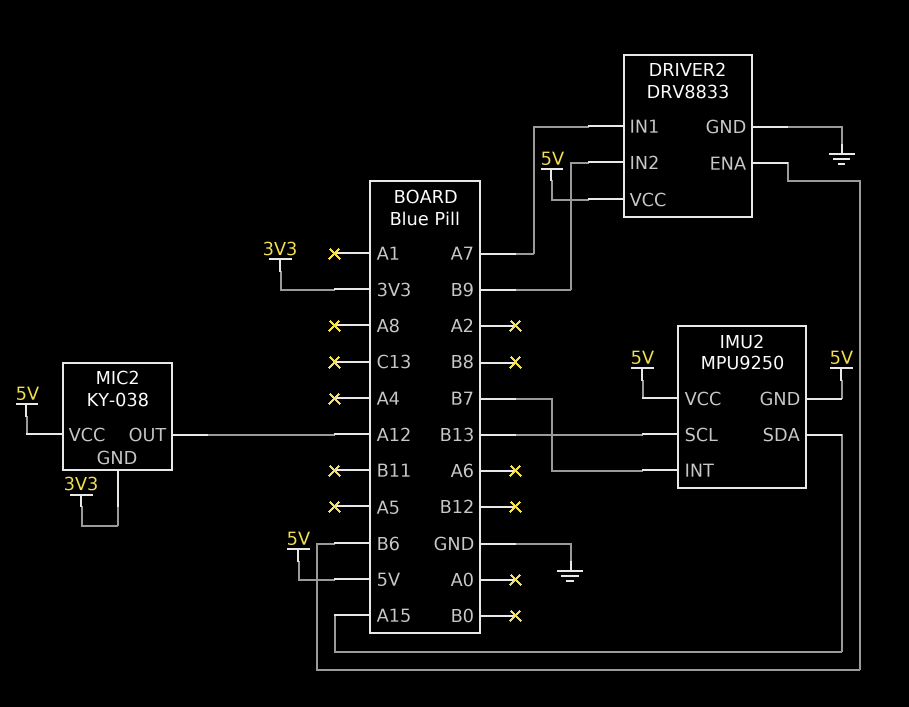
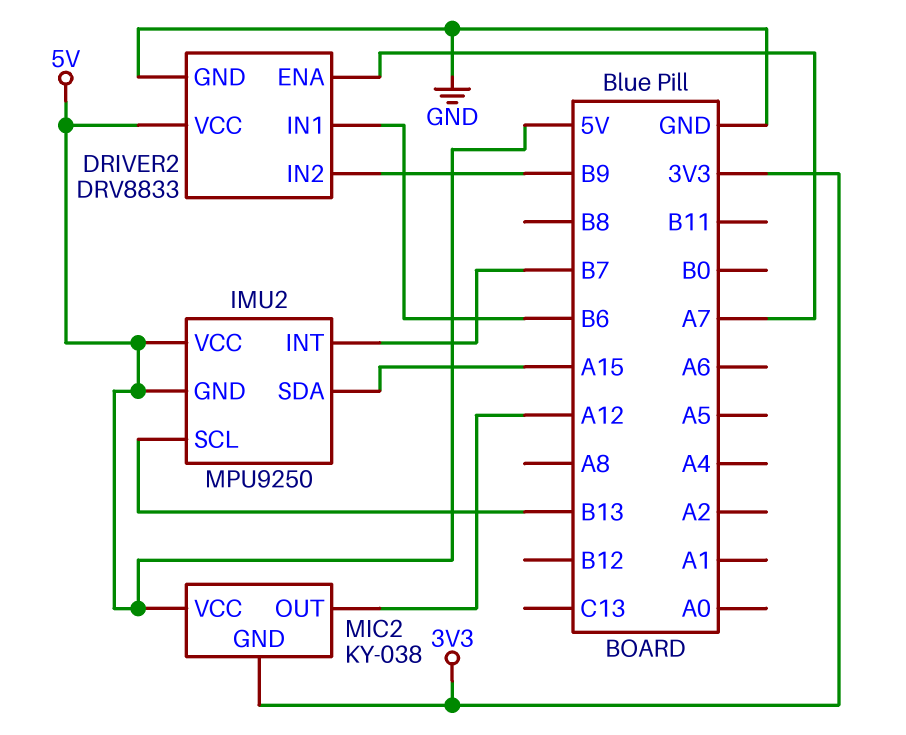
DRIVER2 pin ENA: B6 -> A7
DRIVER2 pin IN1: A7 -> B6

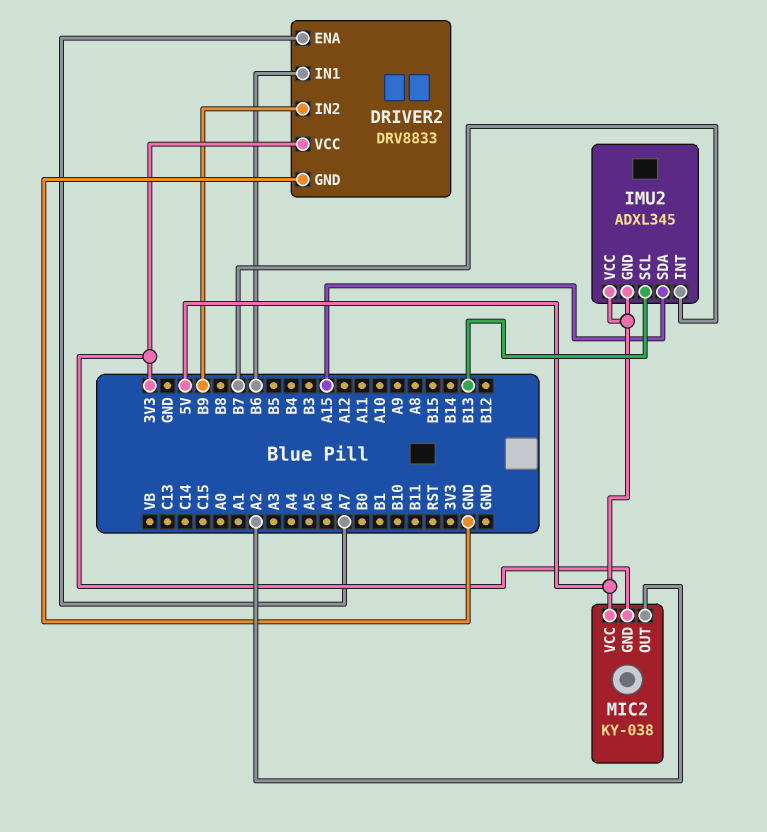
DRIVER2 pin VCC: 5V -> 3V3
IMU2: MPU9250 -> ADXL345
MIC2 pin OUT: A12 -> A2

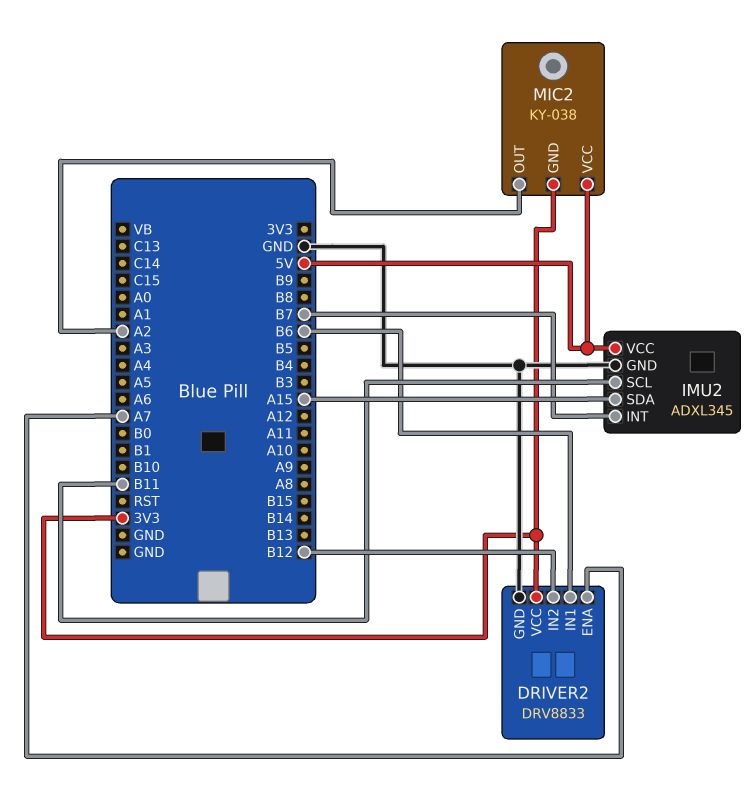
DRIVER2 pin IN2: B9 -> B12
IMU2 pin GND: 5V -> GND
IMU2 pin SCL: B13 -> B11

